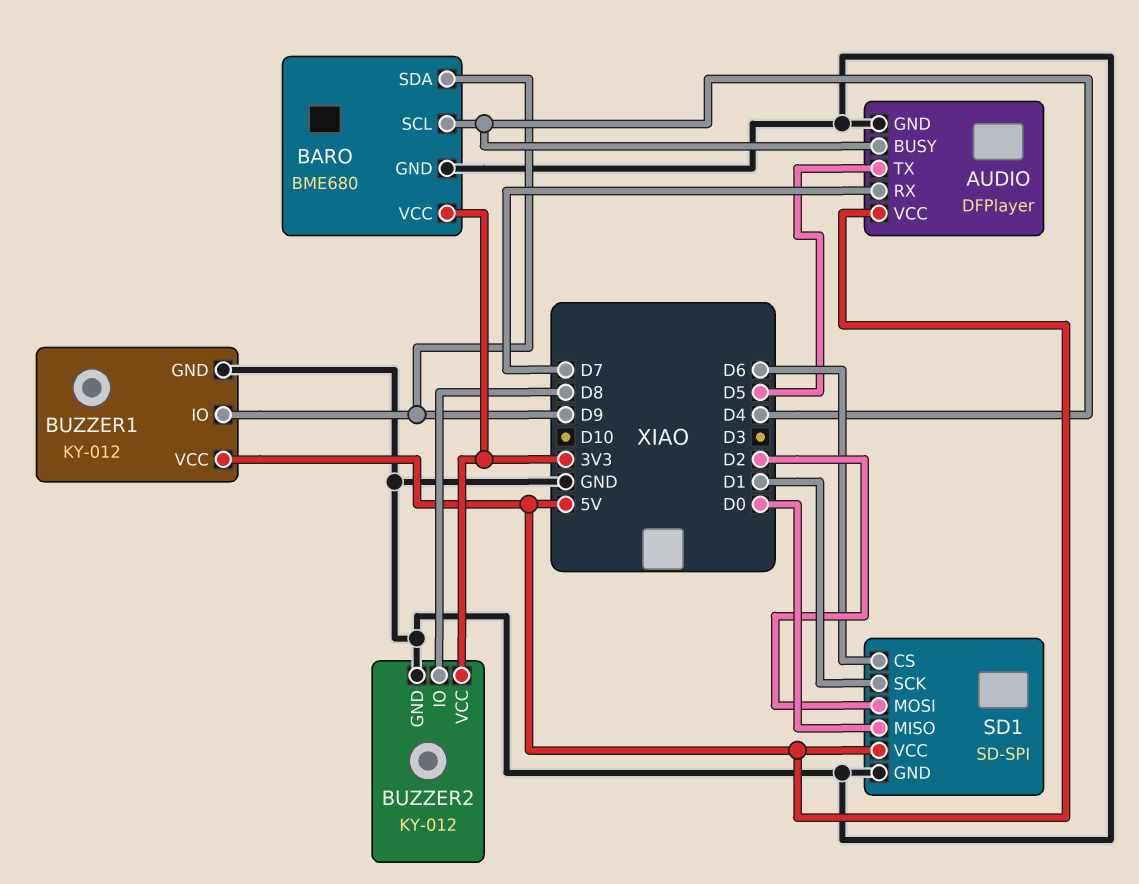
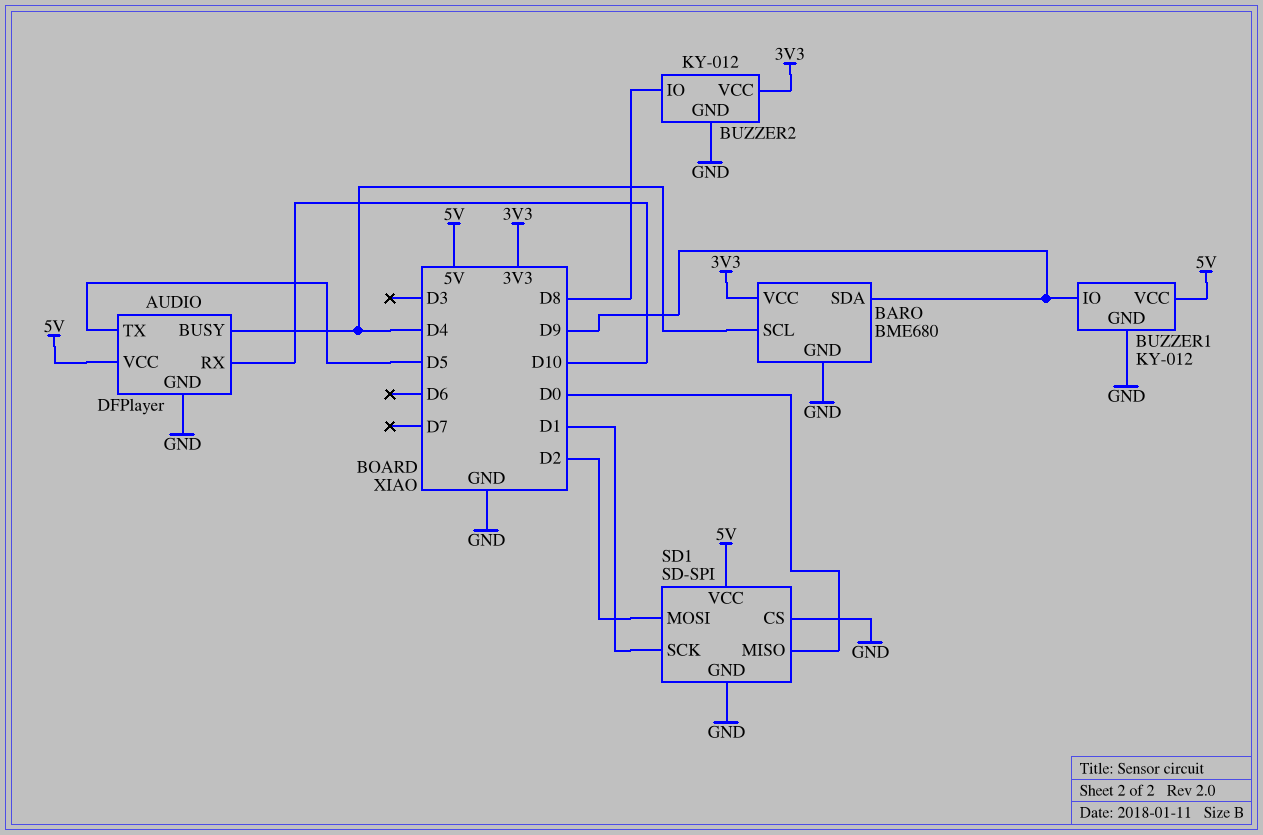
AUDIO pin RX: D7 -> D10
SD1 pin CS: D6 -> GND

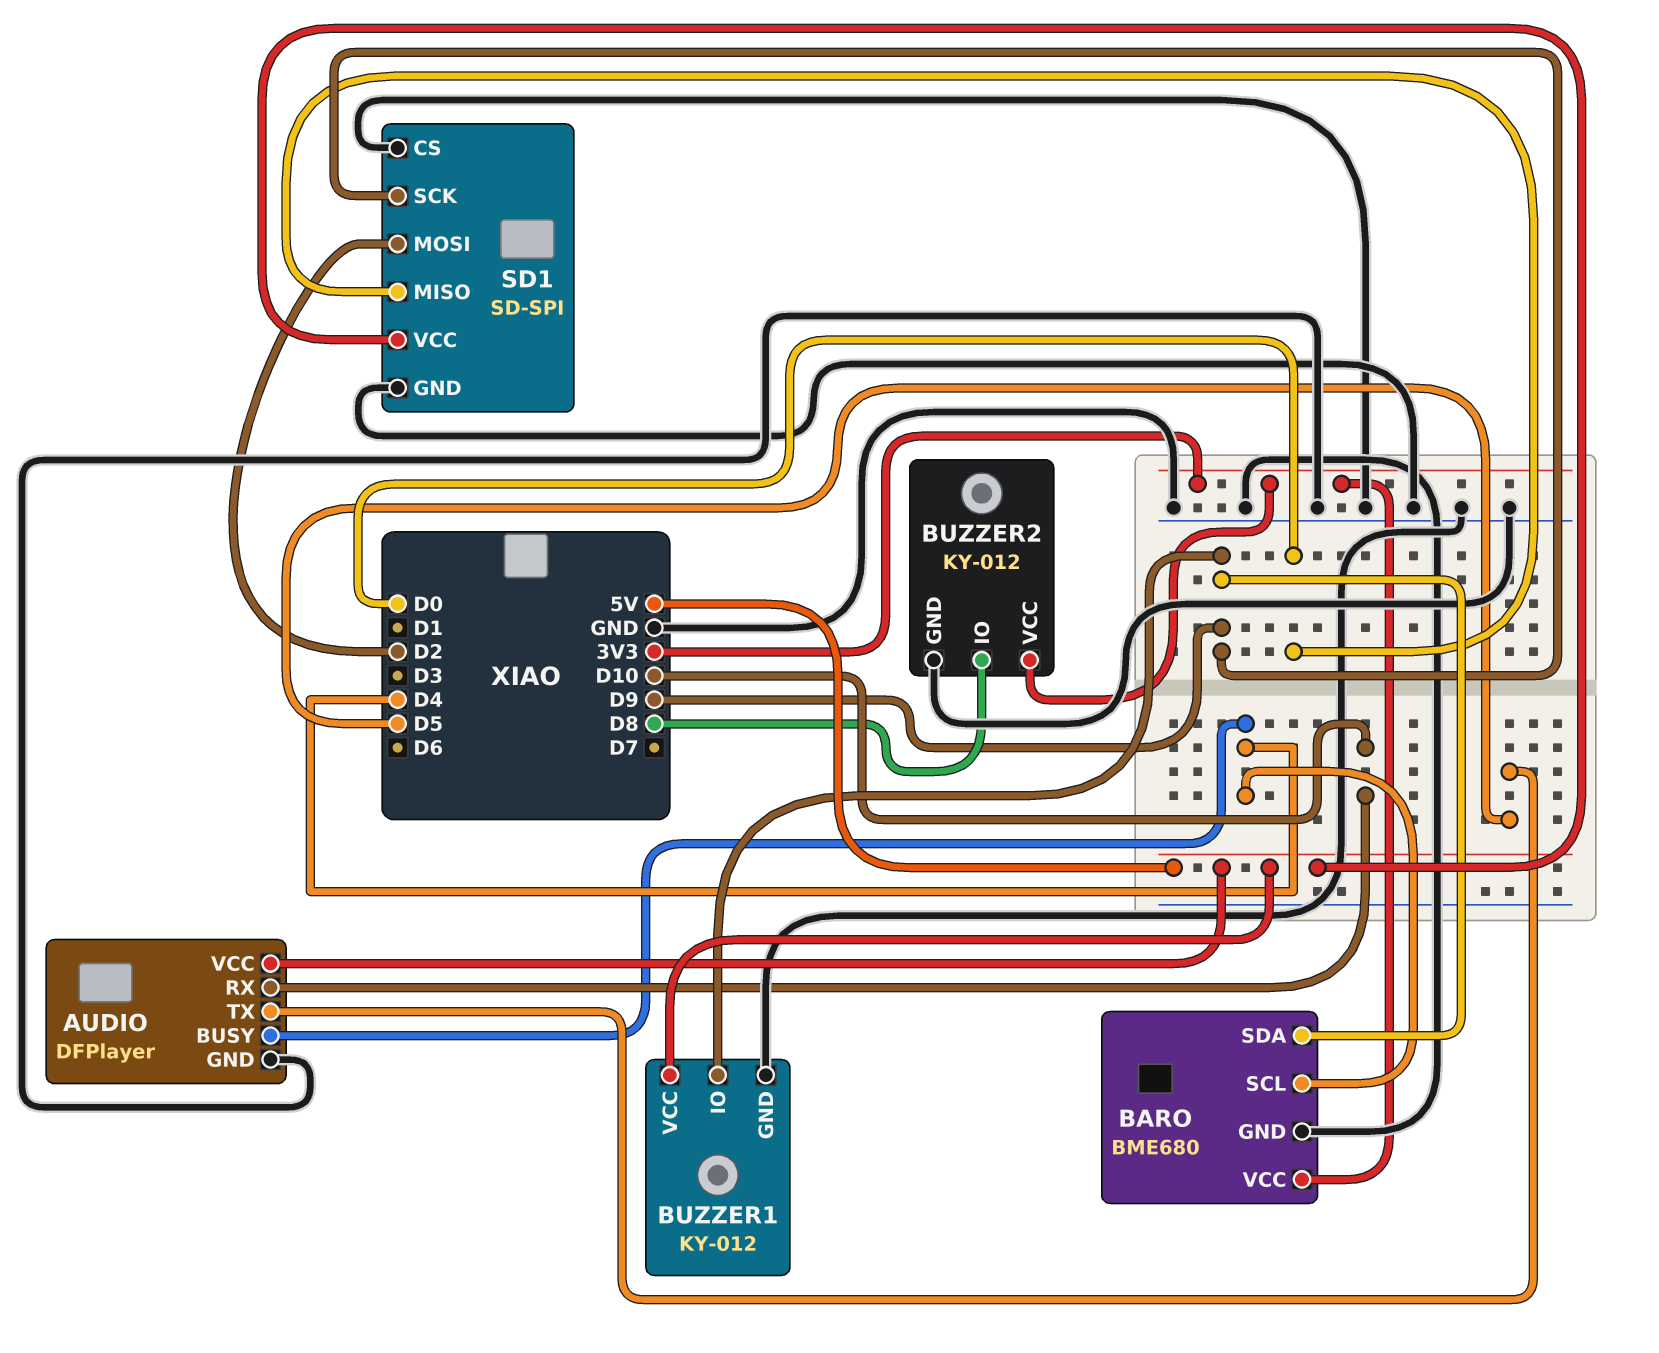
SD1 pin SCK: D1 -> D9

